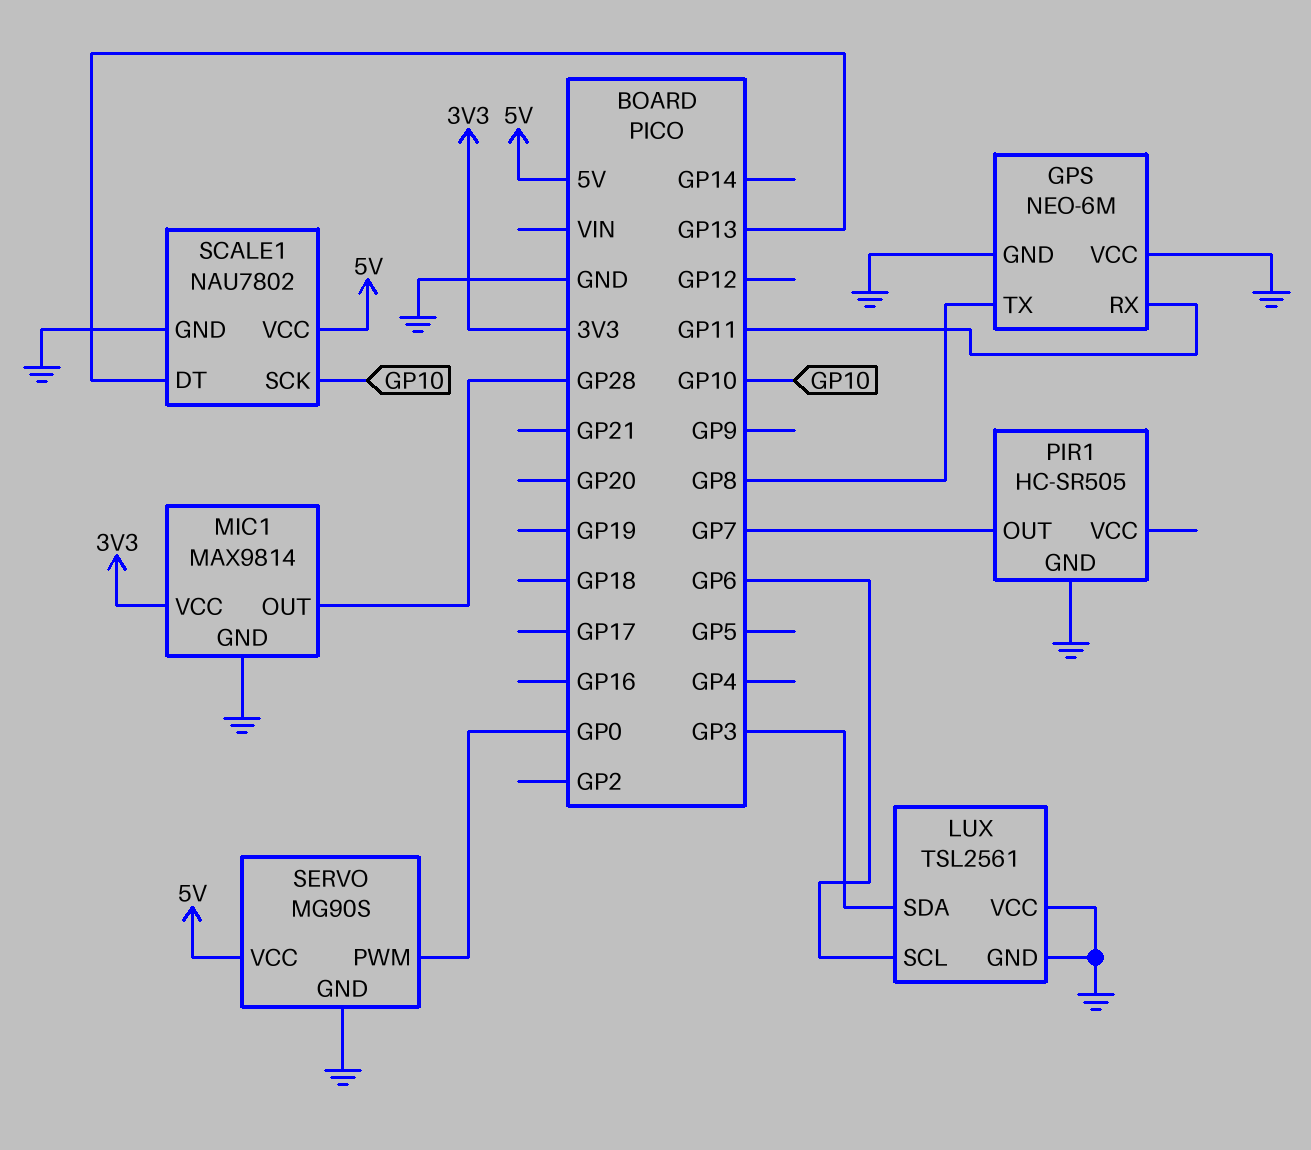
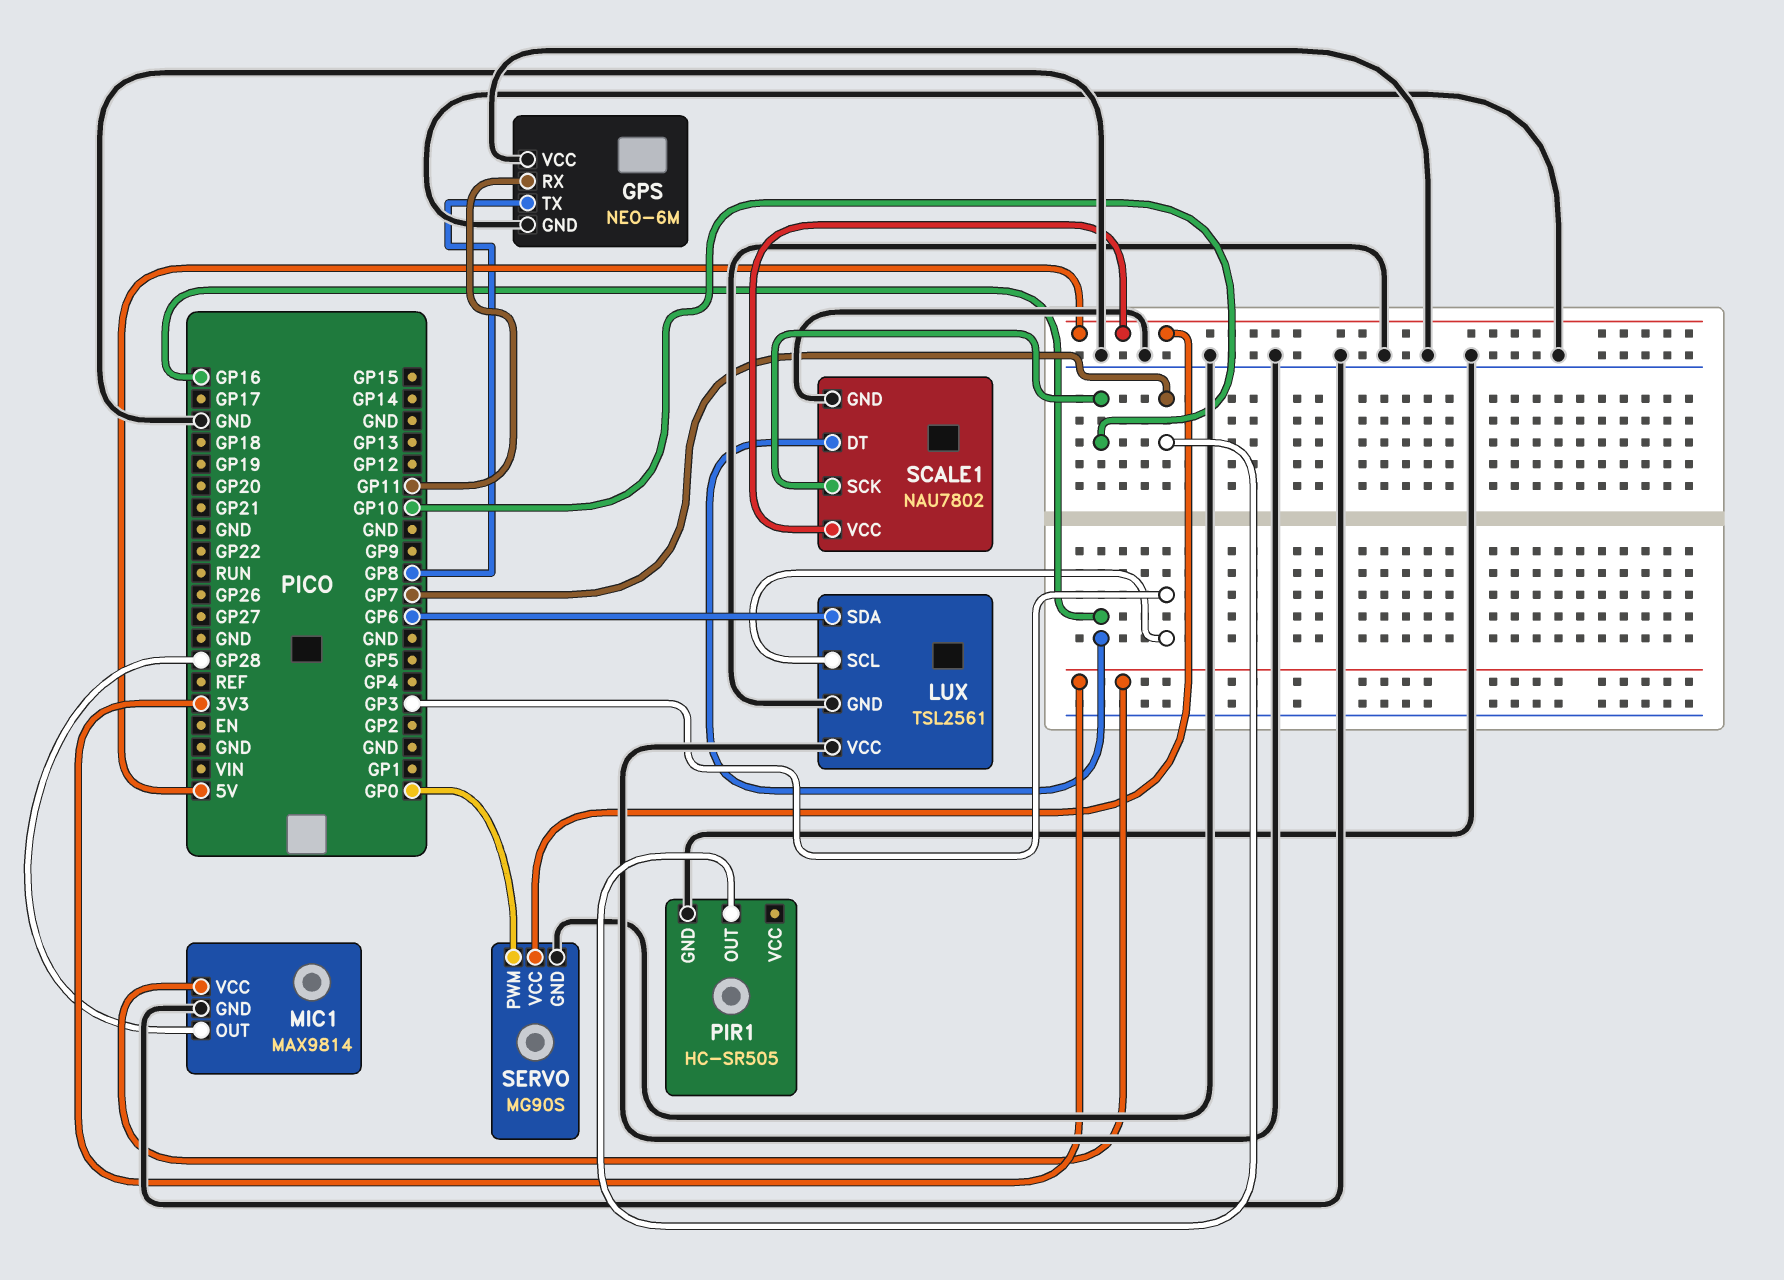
LUX pin SCL: GP6 -> GP3
LUX pin SDA: GP3 -> GP6
SCALE1 pin DT: GP13 -> GP16

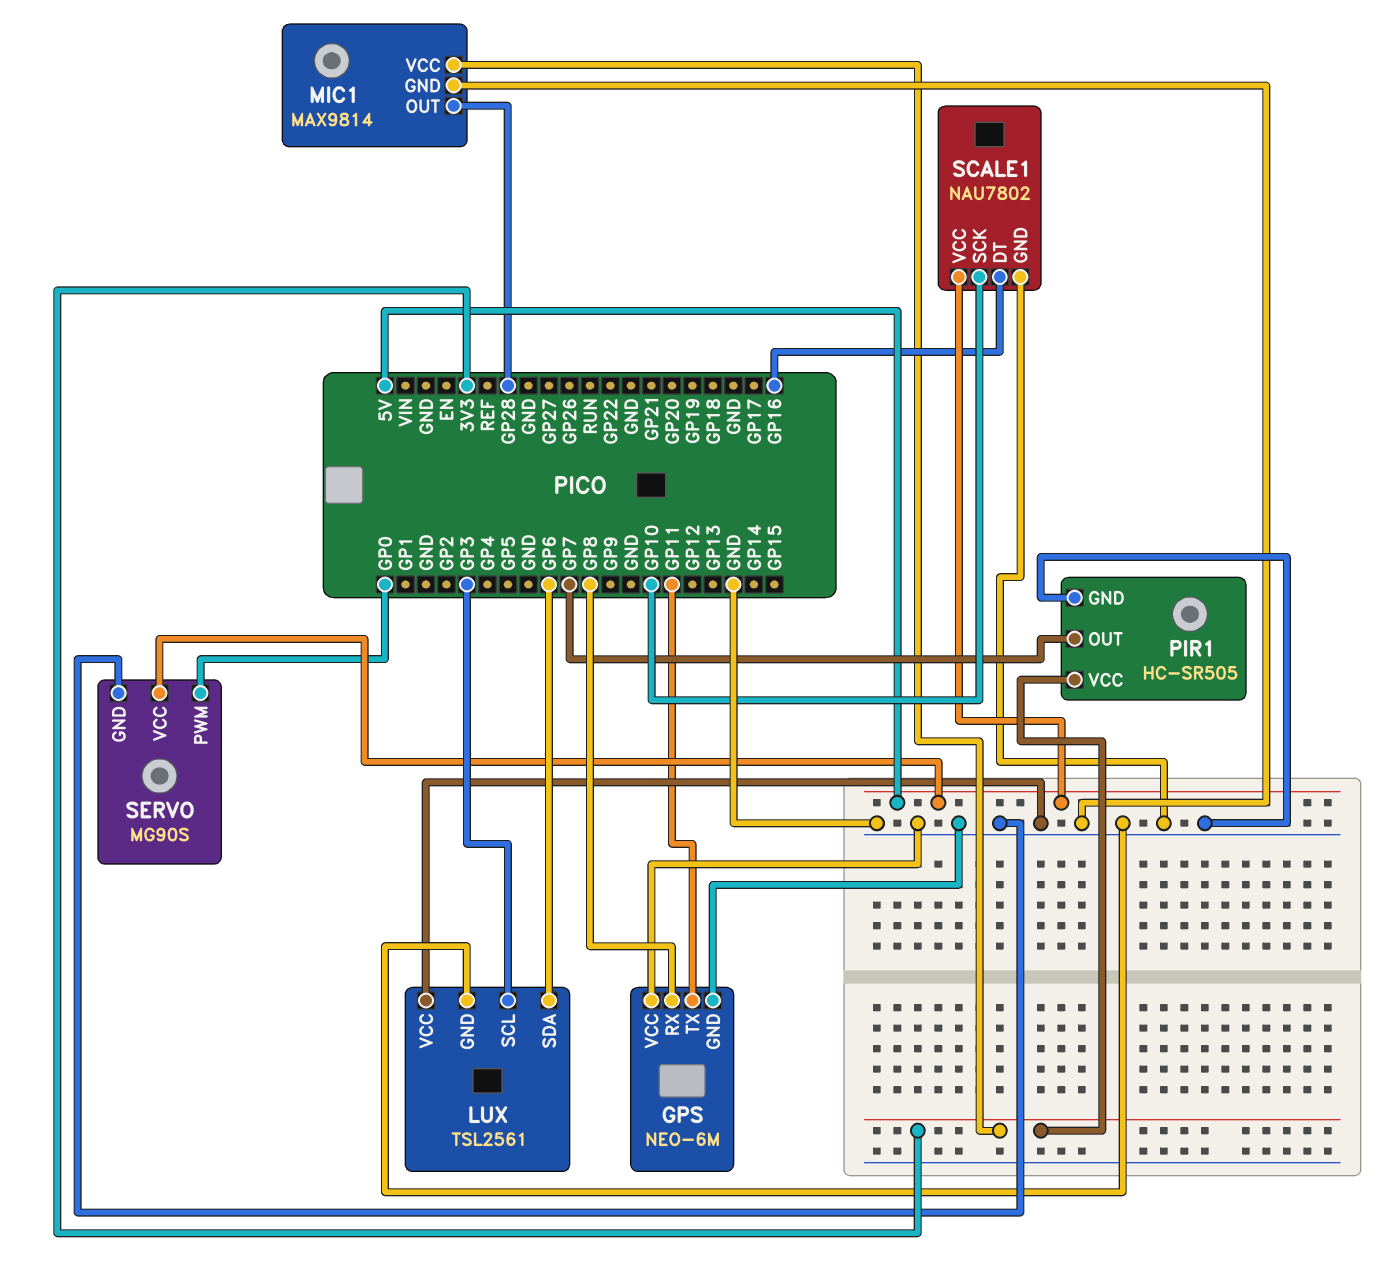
GPS pin RX: GP11 -> GP8
GPS pin TX: GP8 -> GP11
PIR1 pin VCC: none -> 3V3

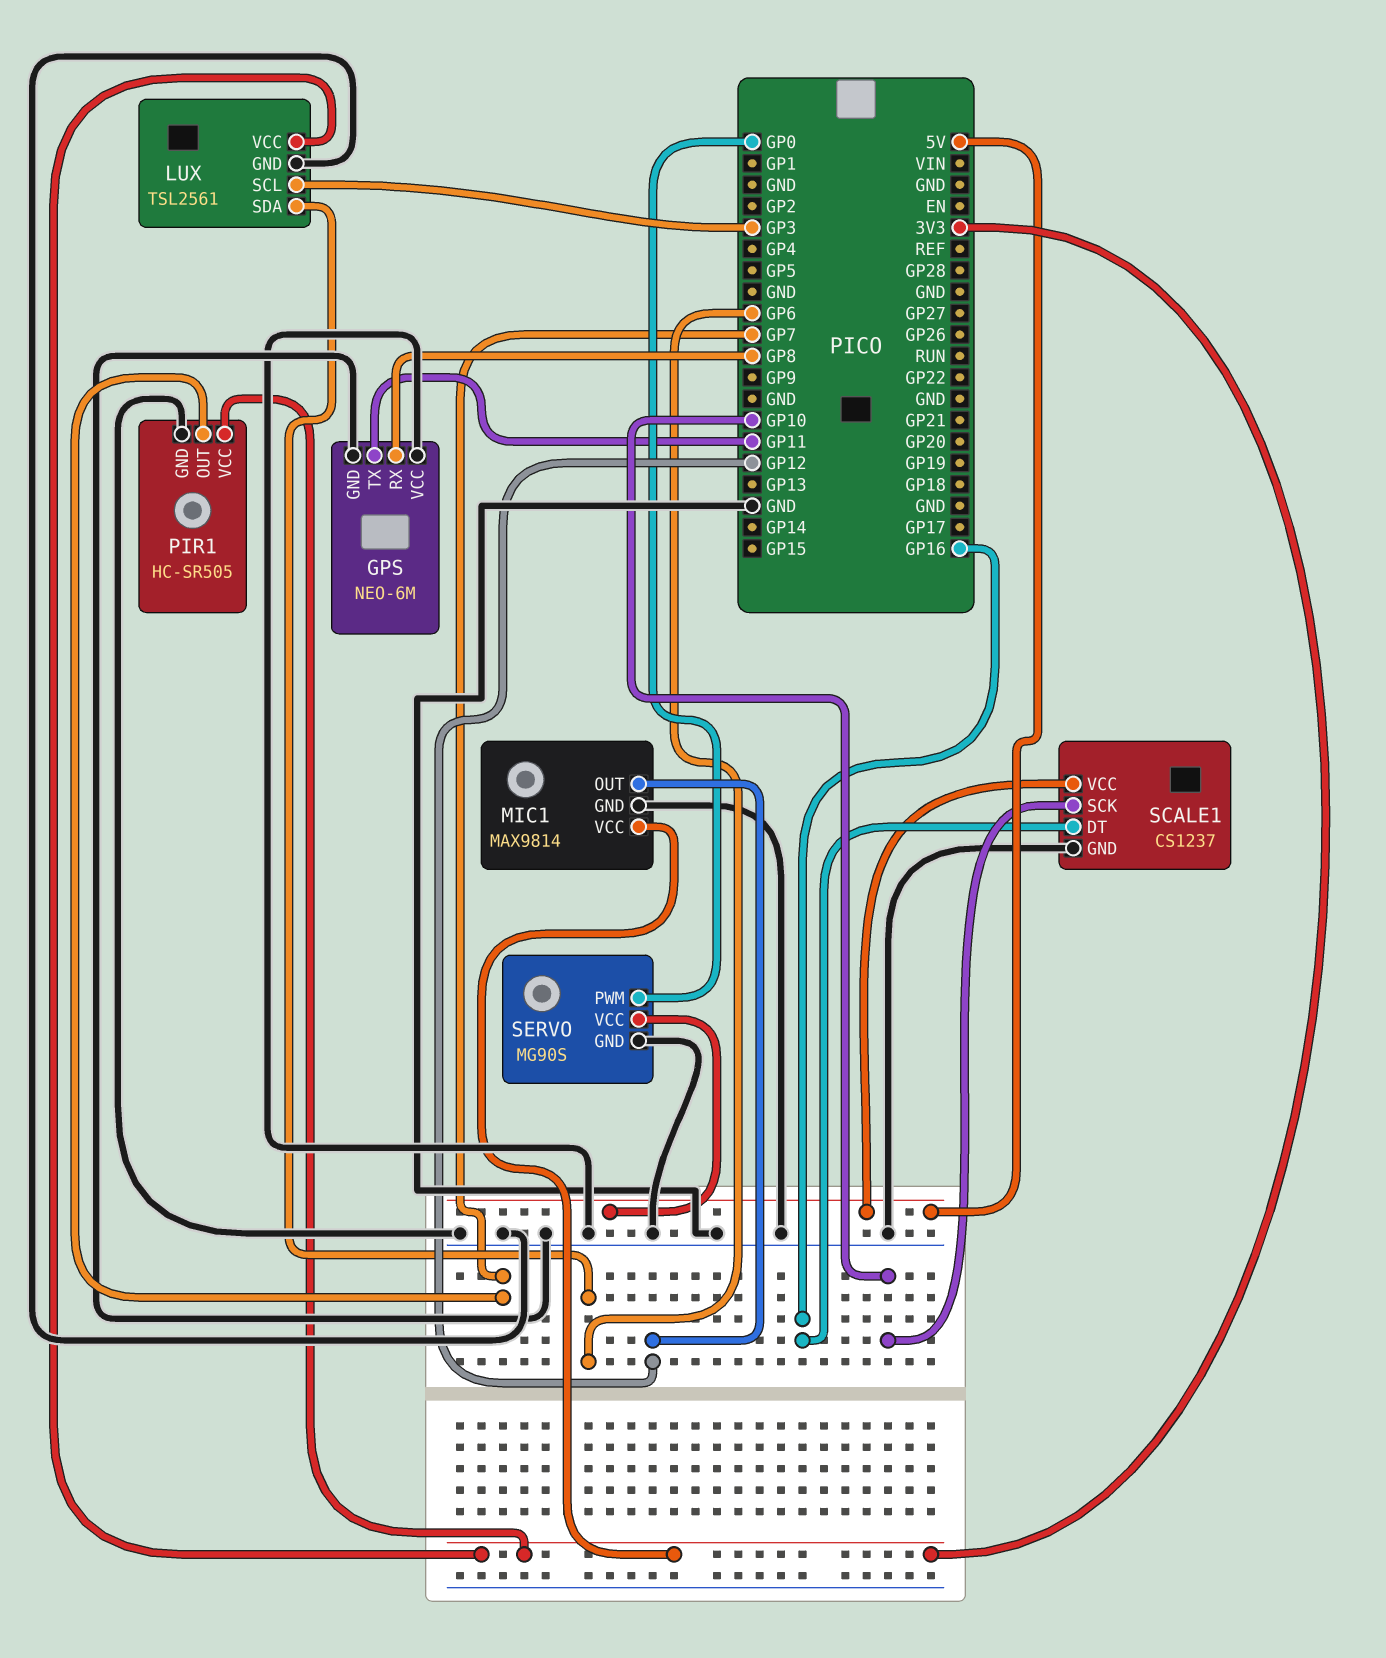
LUX pin VCC: GND -> 3V3
MIC1 pin OUT: GP28 -> GP12
SCALE1: NAU7802 -> CS1237

